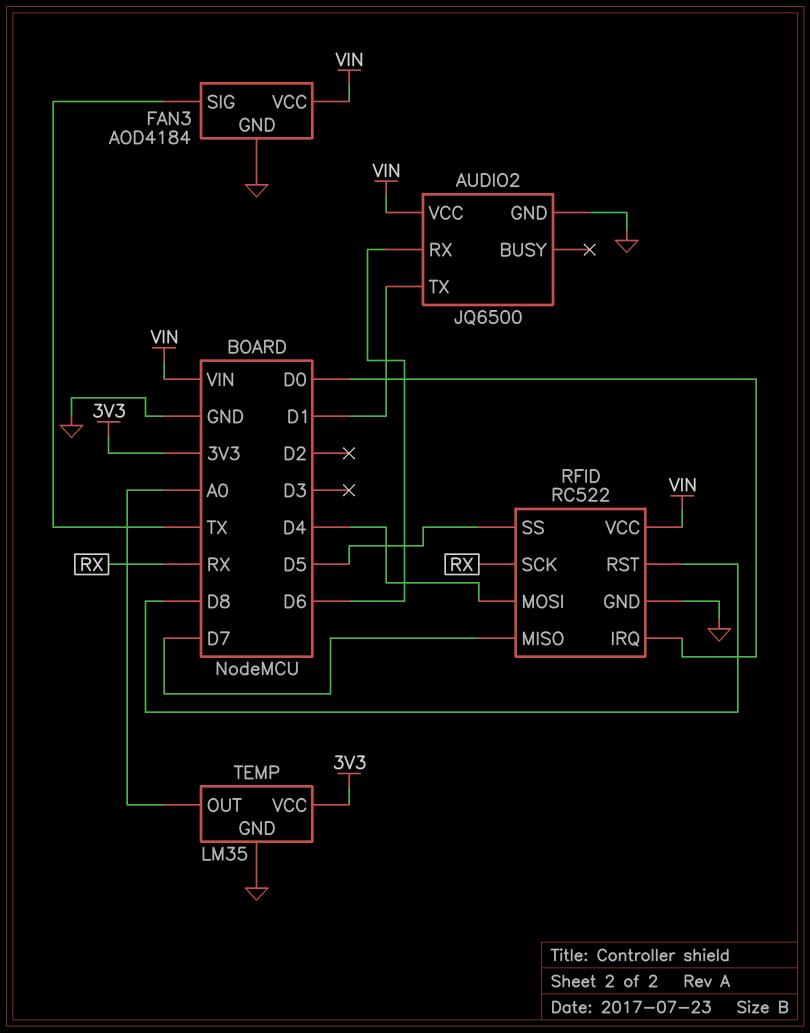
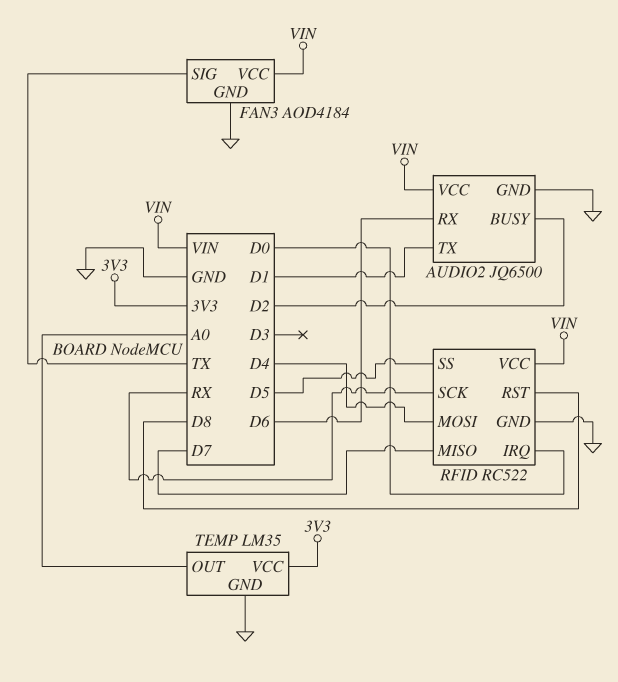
AUDIO2 pin BUSY: none -> D2

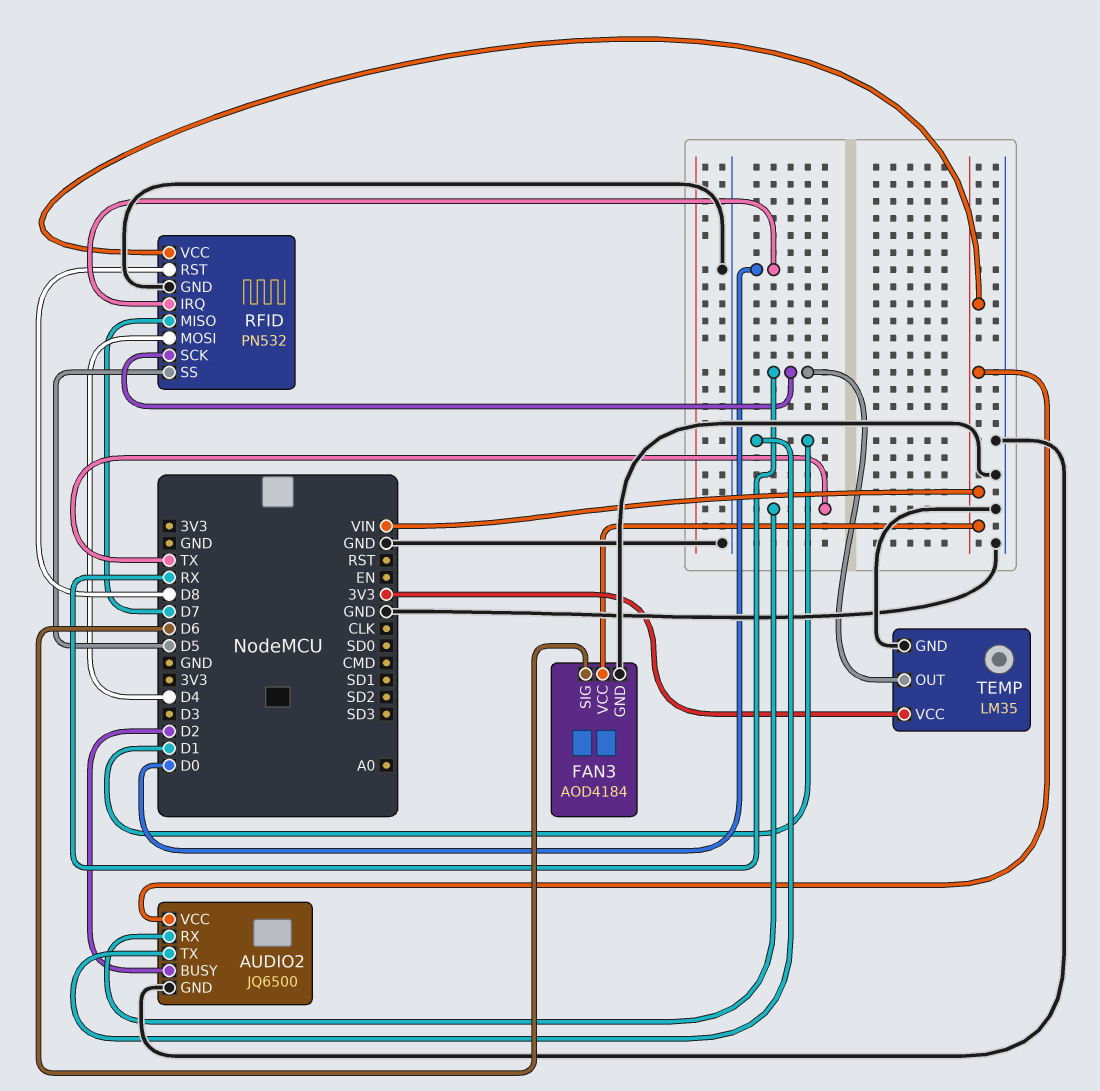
AUDIO2 pin RX: D6 -> TX
FAN3 pin SIG: TX -> D6
RFID: RC522 -> PN532
TEMP pin OUT: A0 -> RX

